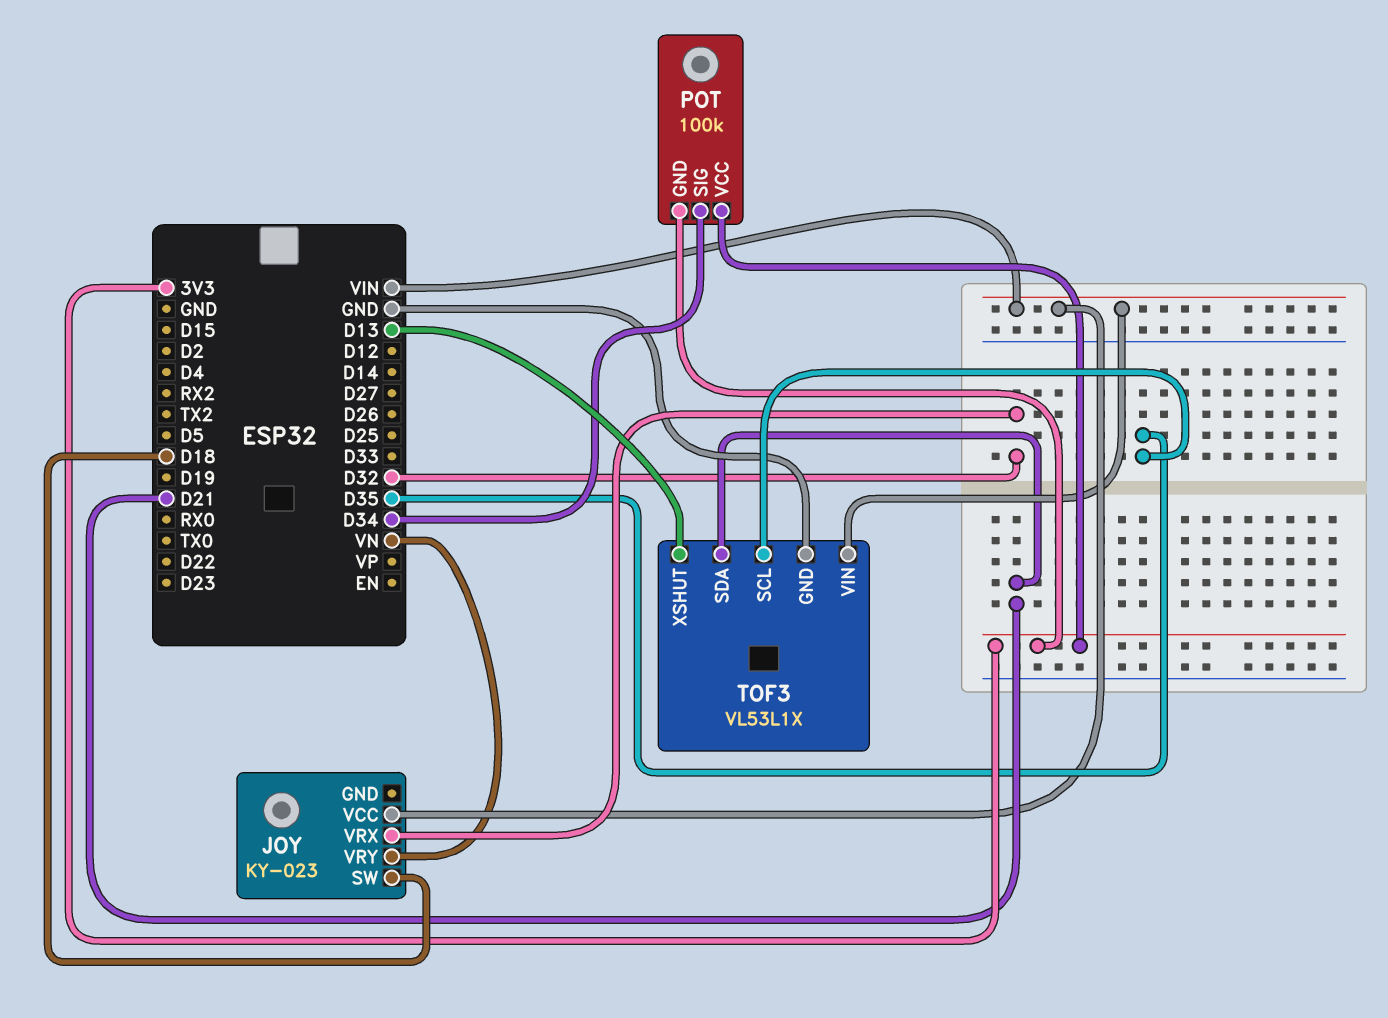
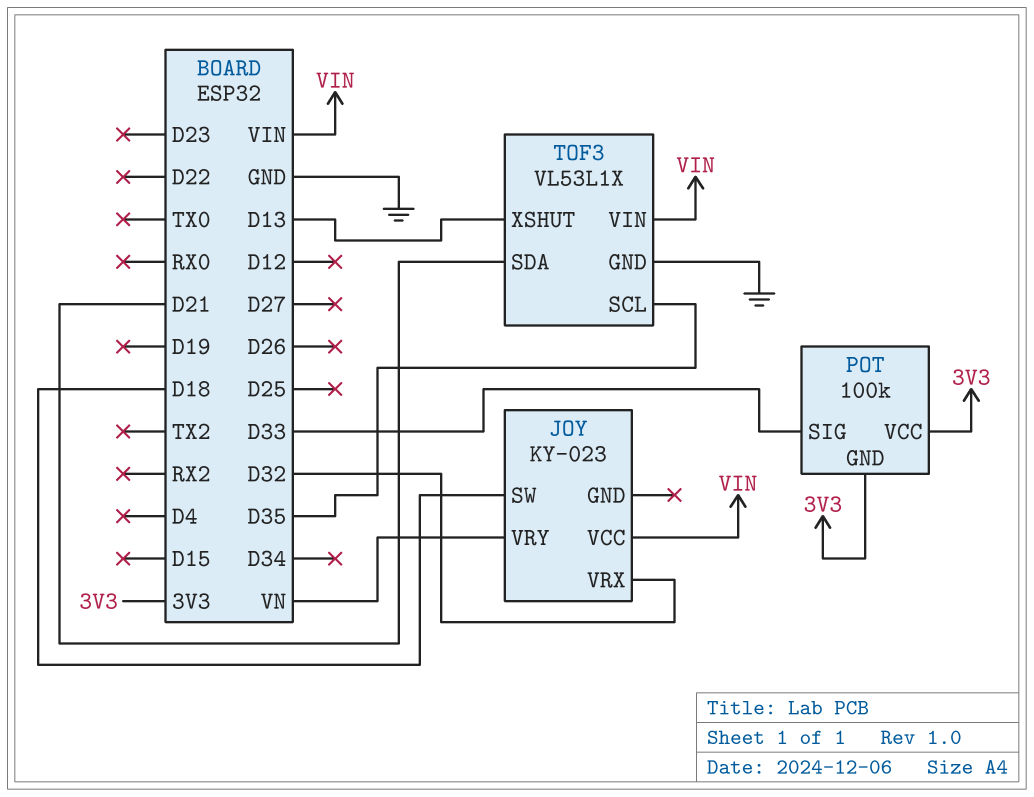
POT pin SIG: D34 -> D33

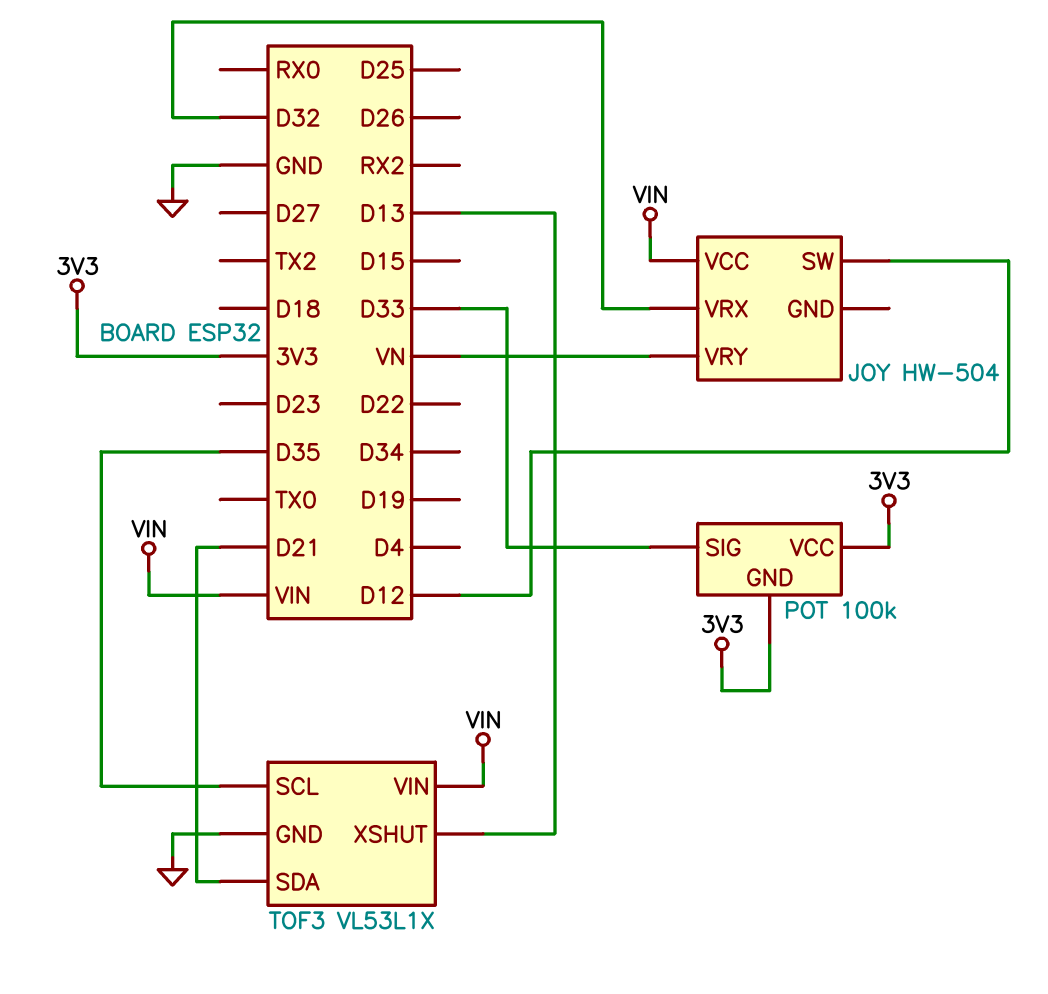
JOY: KY-023 -> HW-504
JOY pin SW: D18 -> D12

